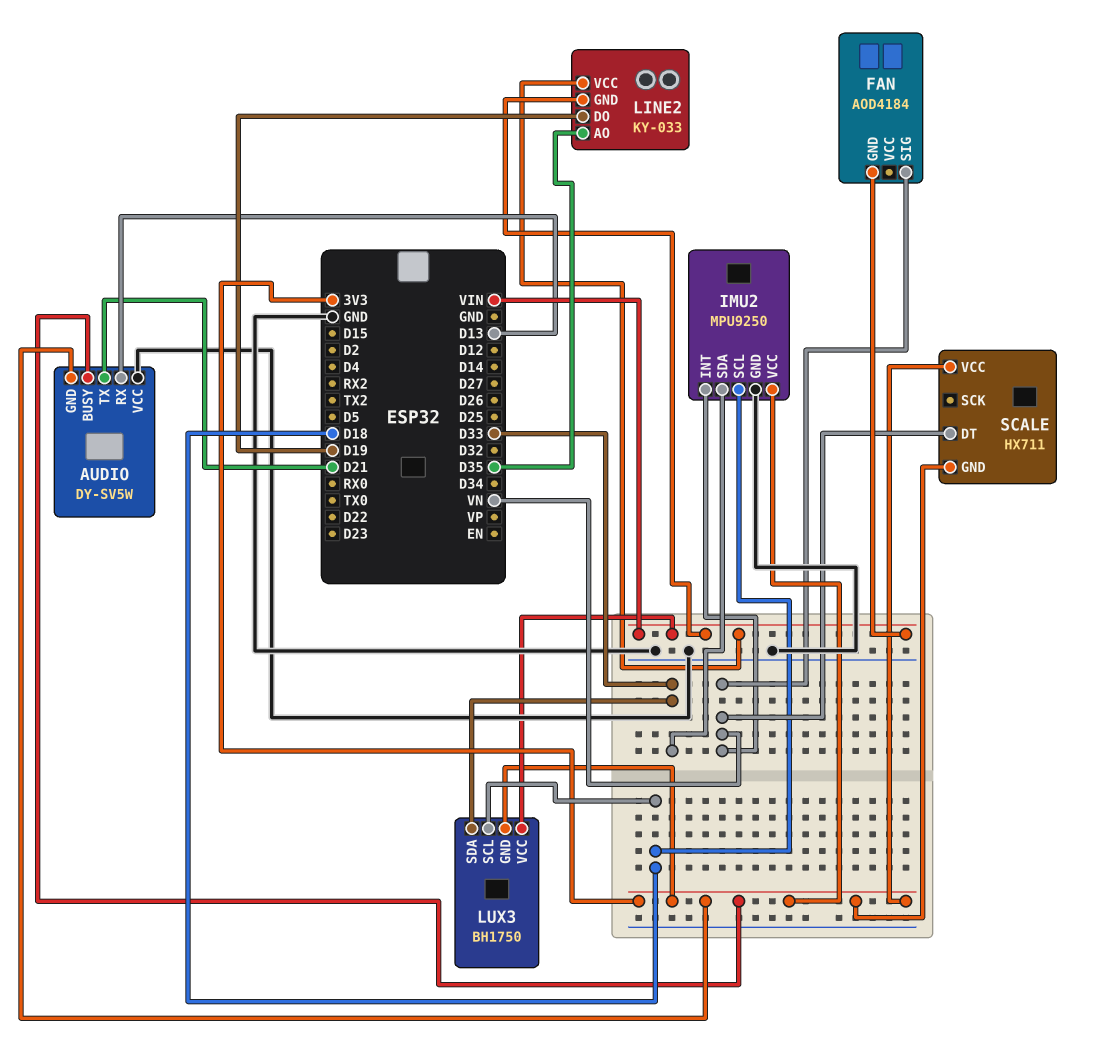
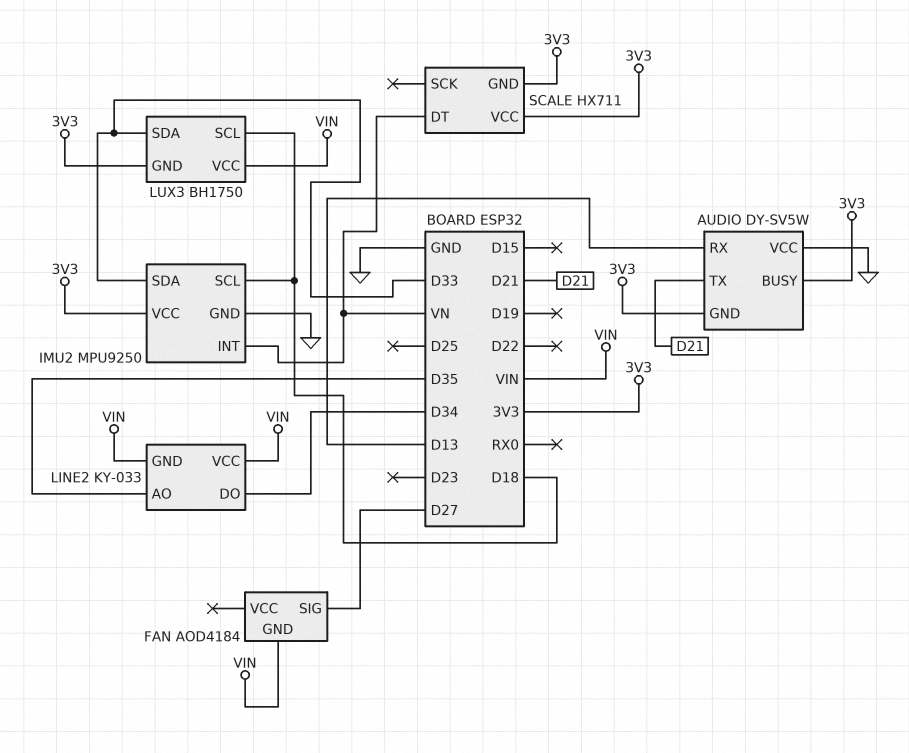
FAN pin SIG: VN -> D27
LINE2 pin DO: D19 -> D34

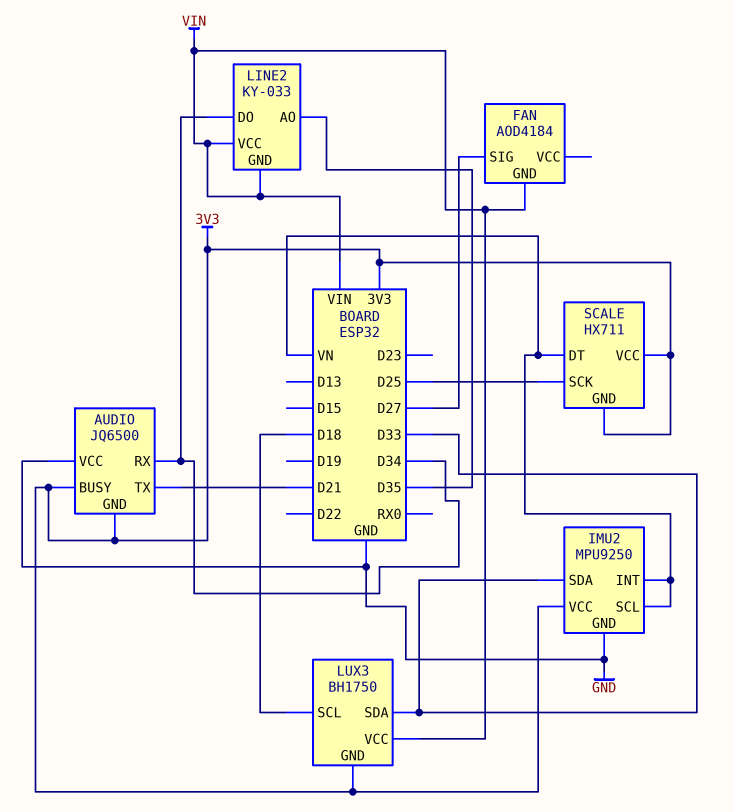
AUDIO: DY-SV5W -> JQ6500
AUDIO pin RX: D13 -> D34
IMU2 pin SCL: D18 -> VN
SCALE pin SCK: none -> D25

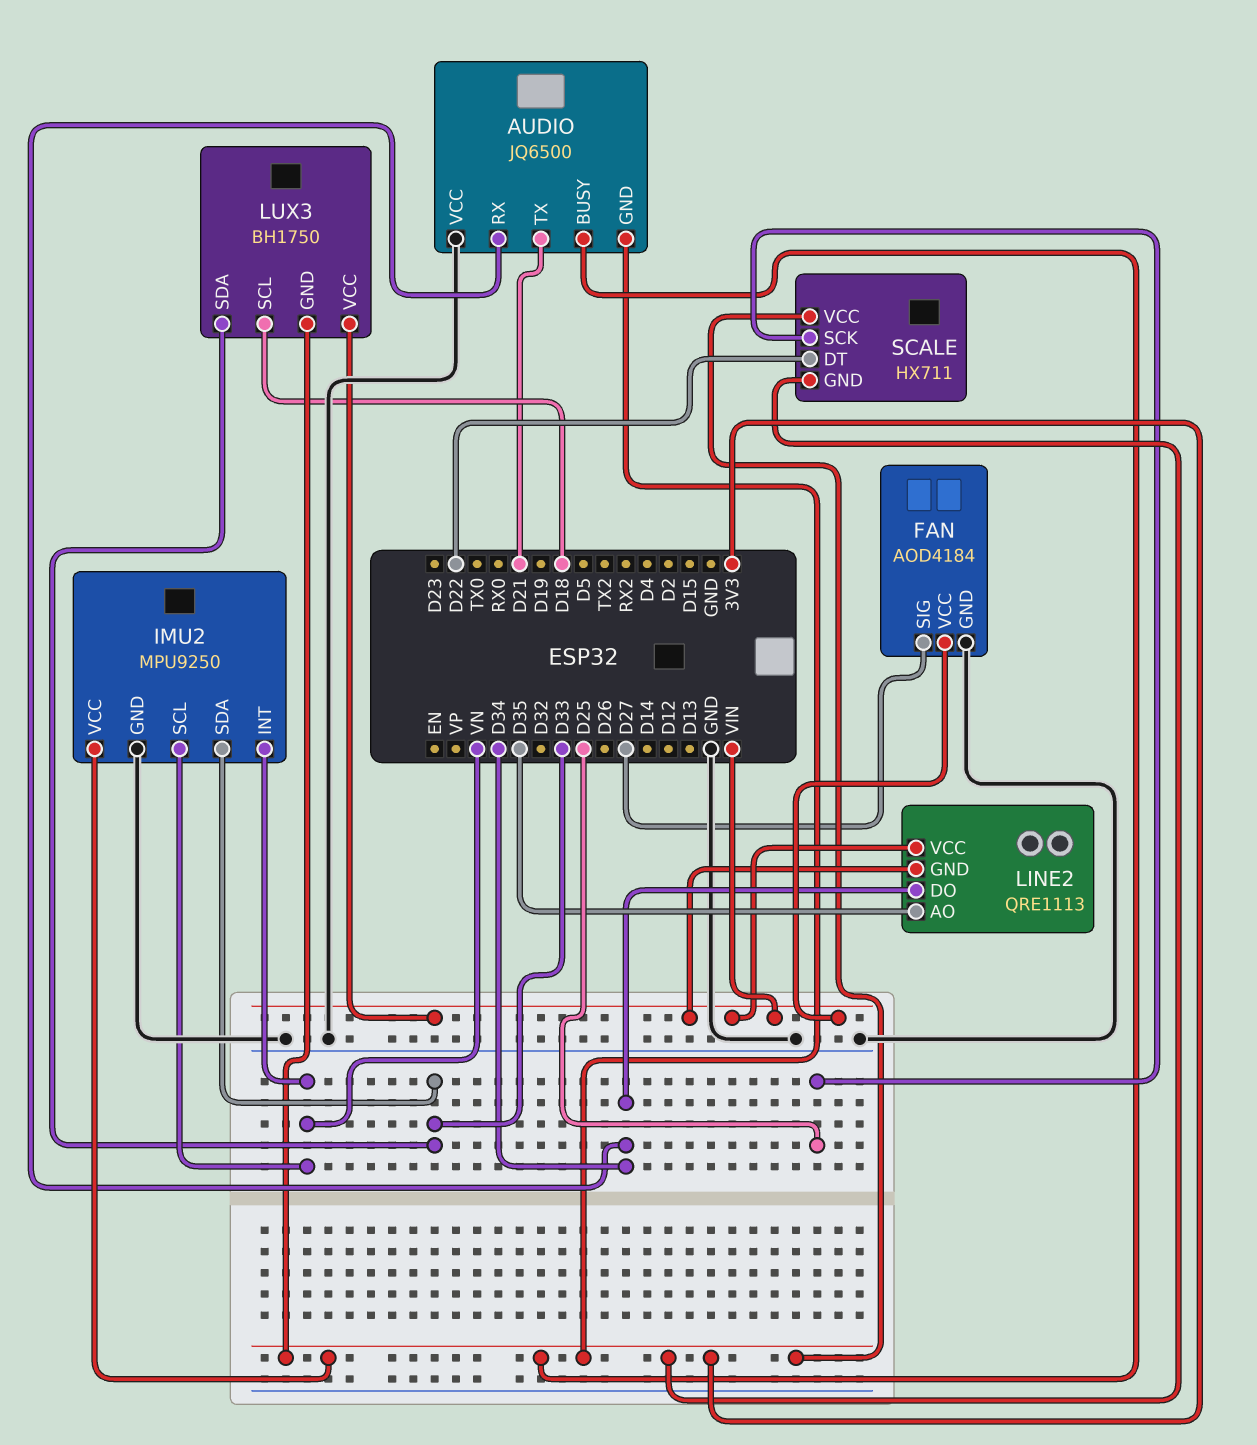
FAN pin GND: VIN -> GND
FAN pin VCC: none -> VIN
LINE2: KY-033 -> QRE1113
SCALE pin DT: VN -> D22

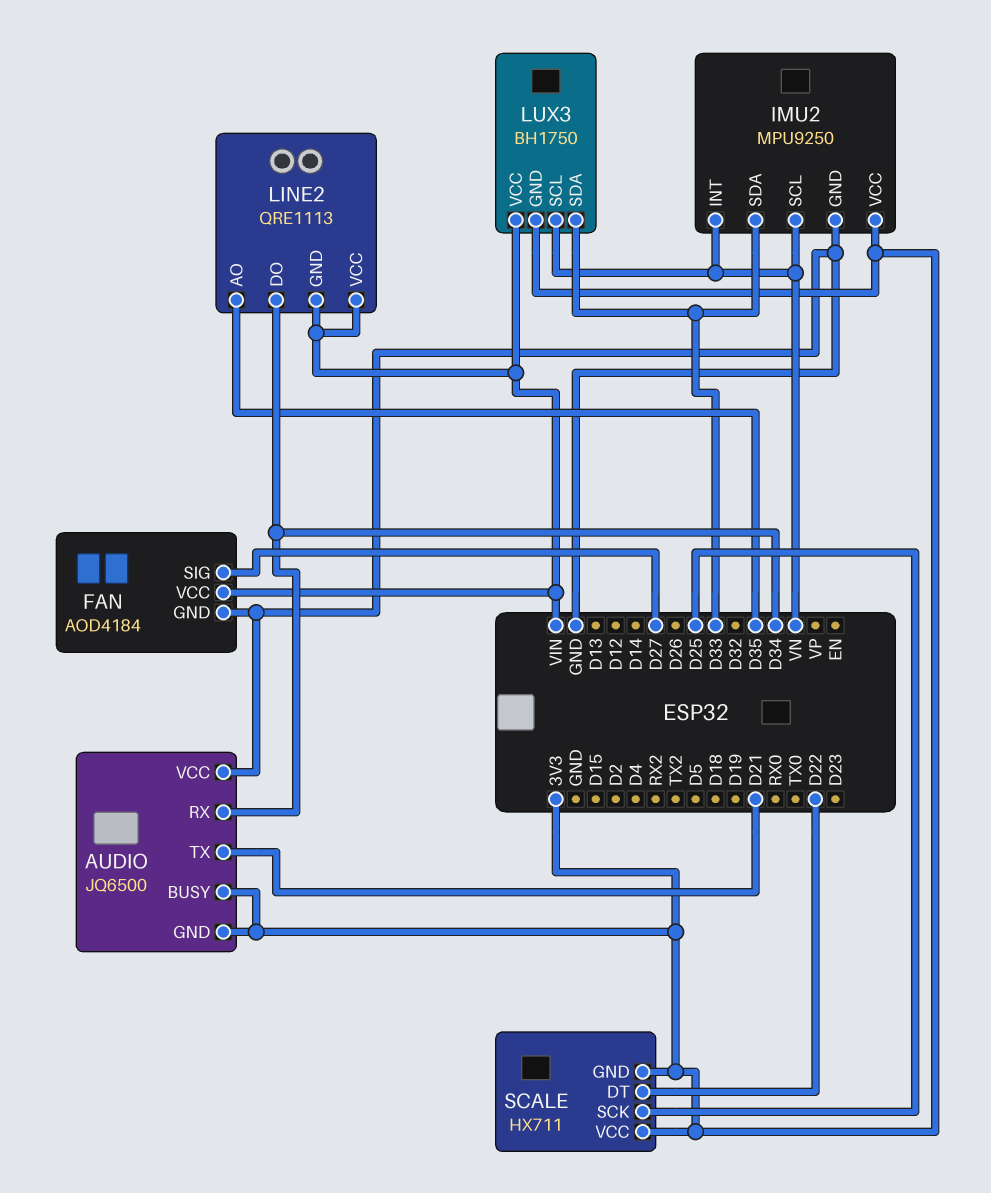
LUX3 pin SCL: D18 -> VN

